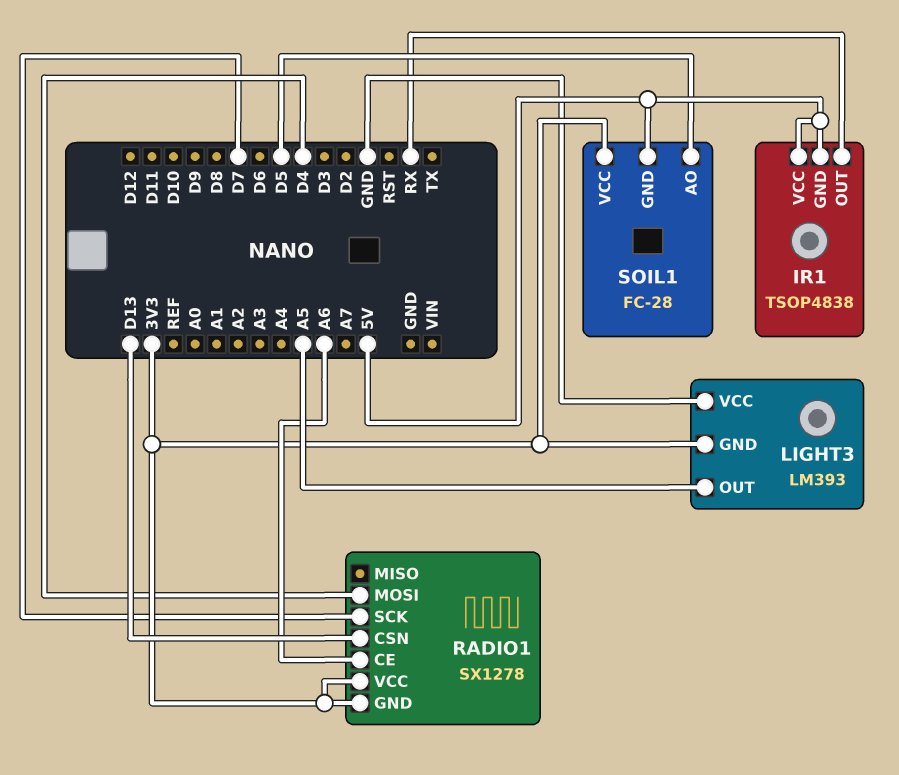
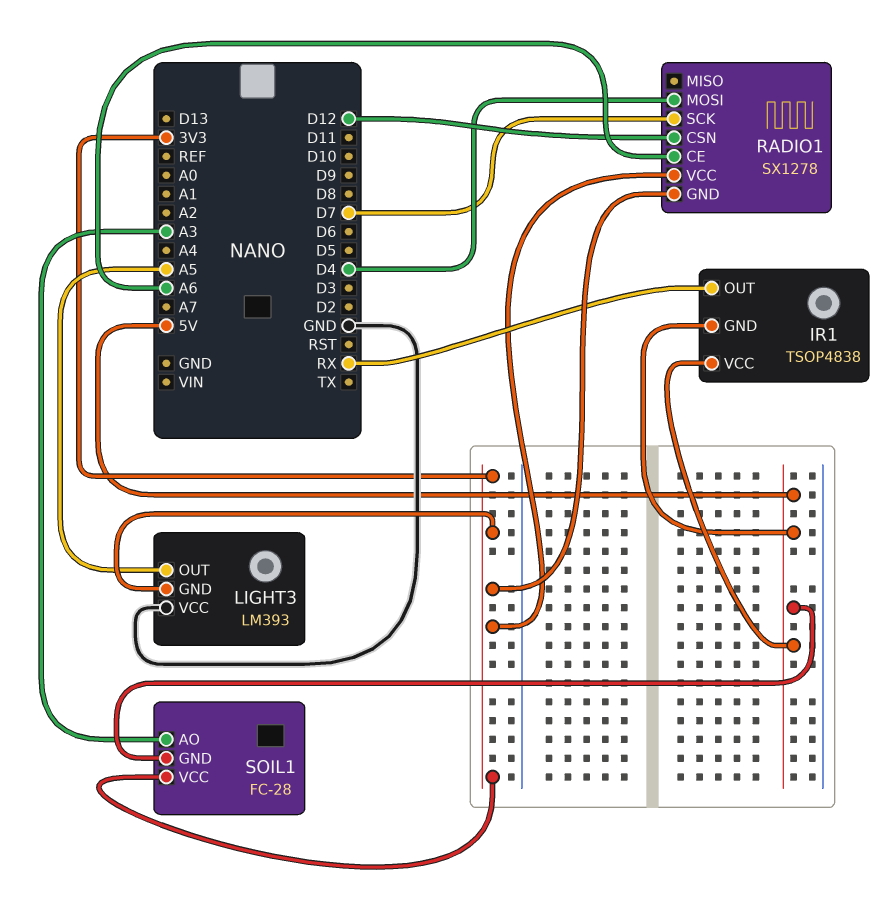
RADIO1 pin CSN: D13 -> D12
SOIL1 pin AO: D5 -> A3

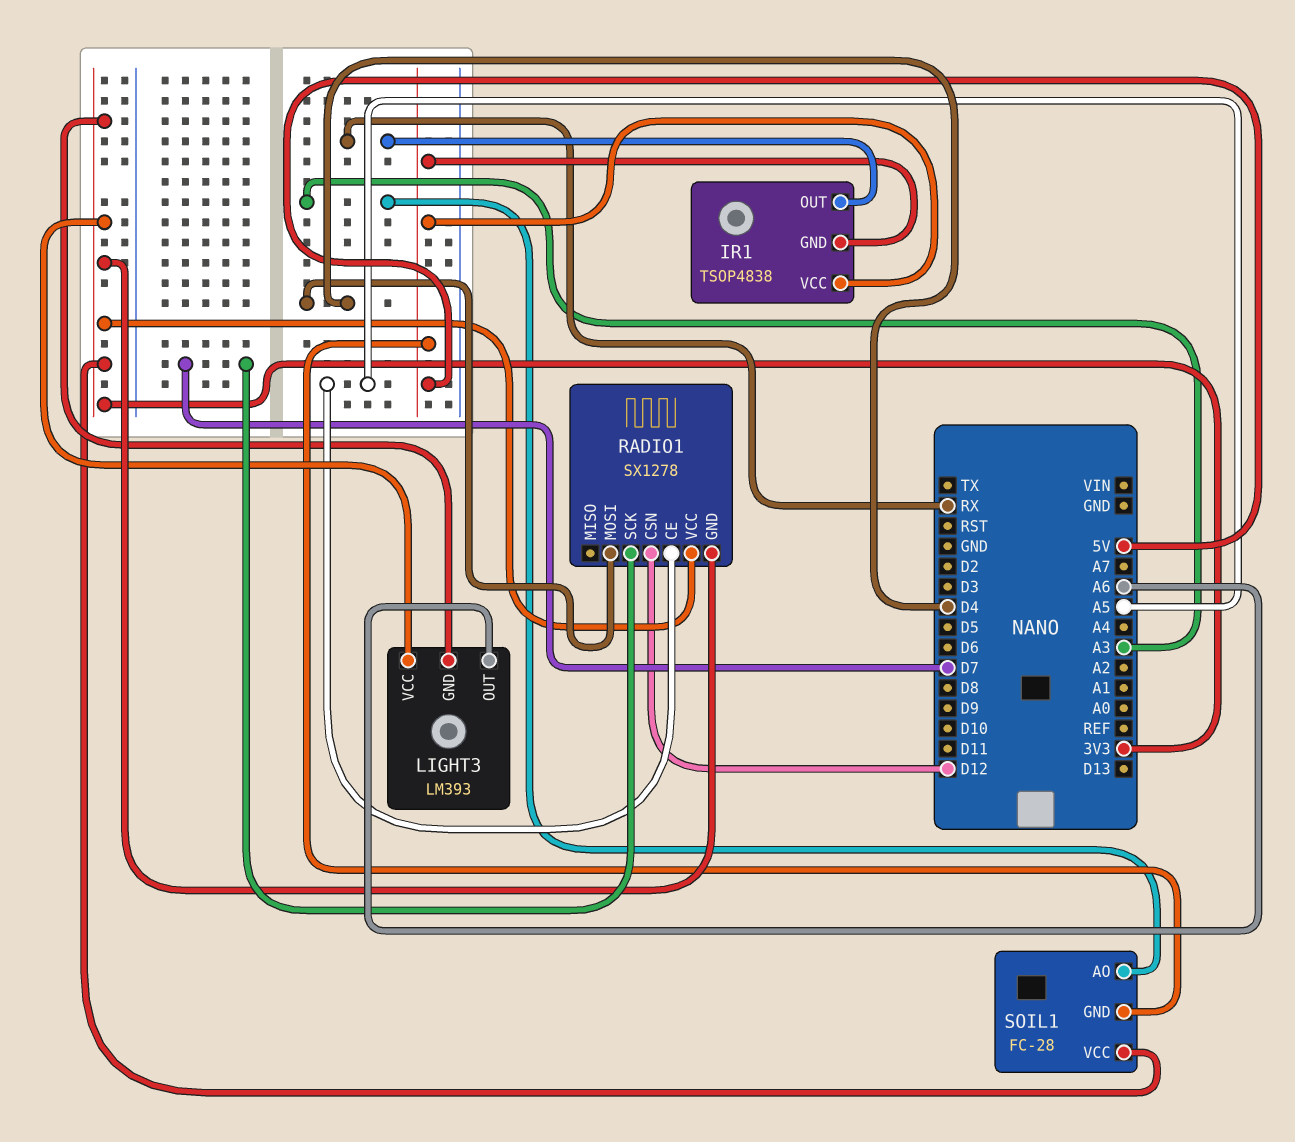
LIGHT3 pin OUT: A5 -> A6
LIGHT3 pin VCC: GND -> 3V3
RADIO1 pin CE: A6 -> A5

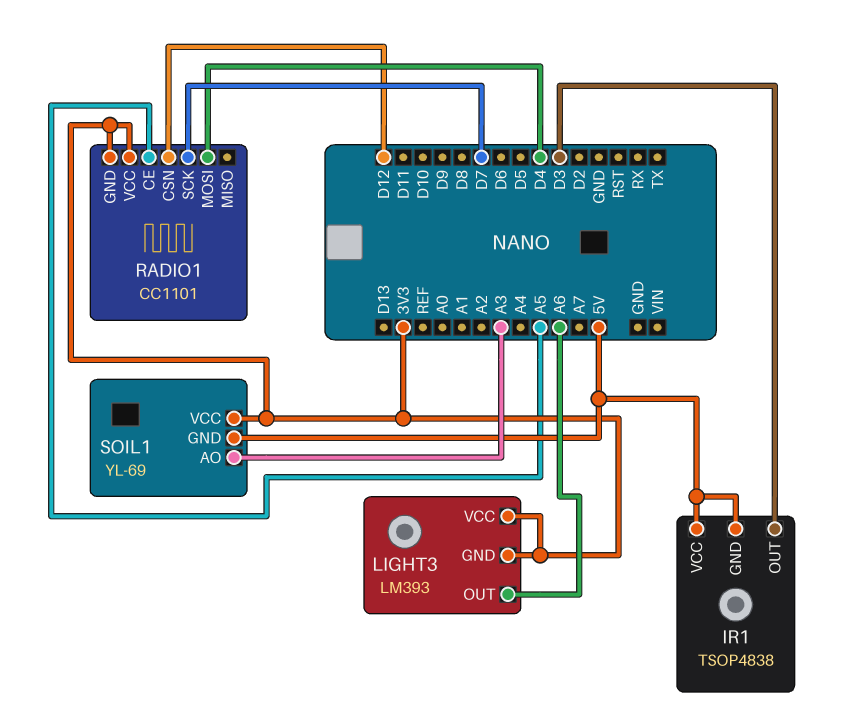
IR1 pin OUT: RX -> D3
RADIO1: SX1278 -> CC1101
SOIL1: FC-28 -> YL-69

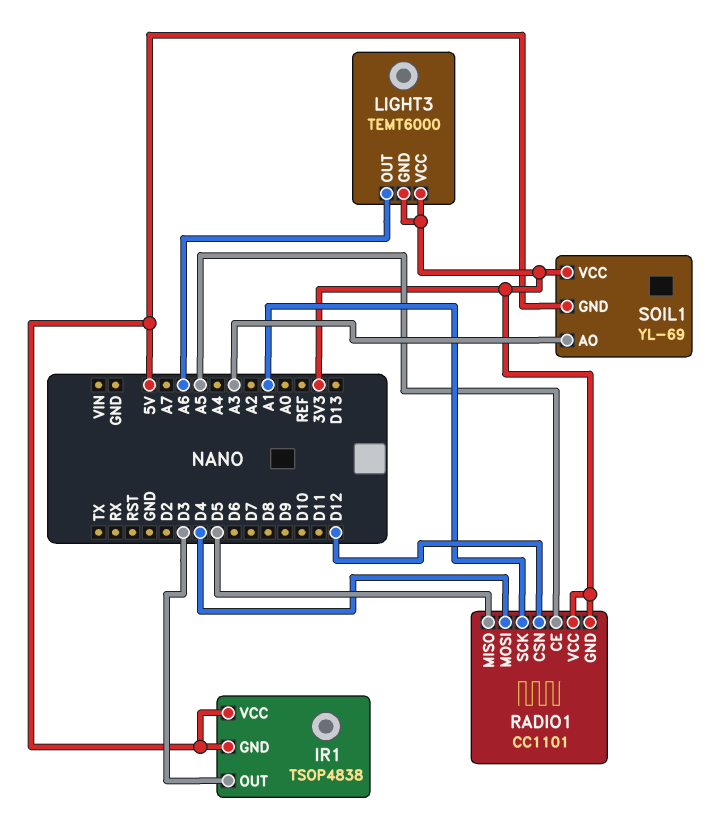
LIGHT3: LM393 -> TEMT6000
RADIO1 pin MISO: none -> D5
RADIO1 pin SCK: D7 -> A1

